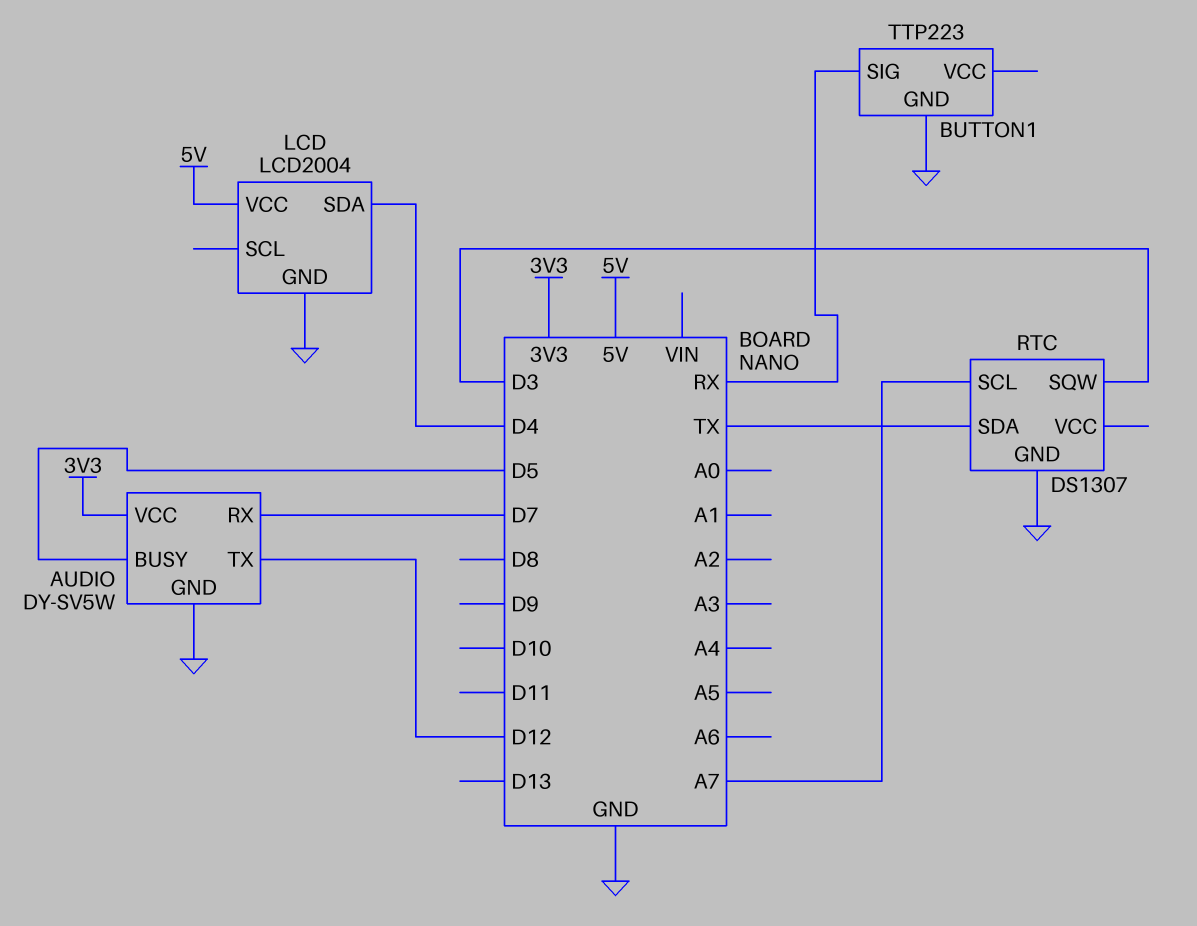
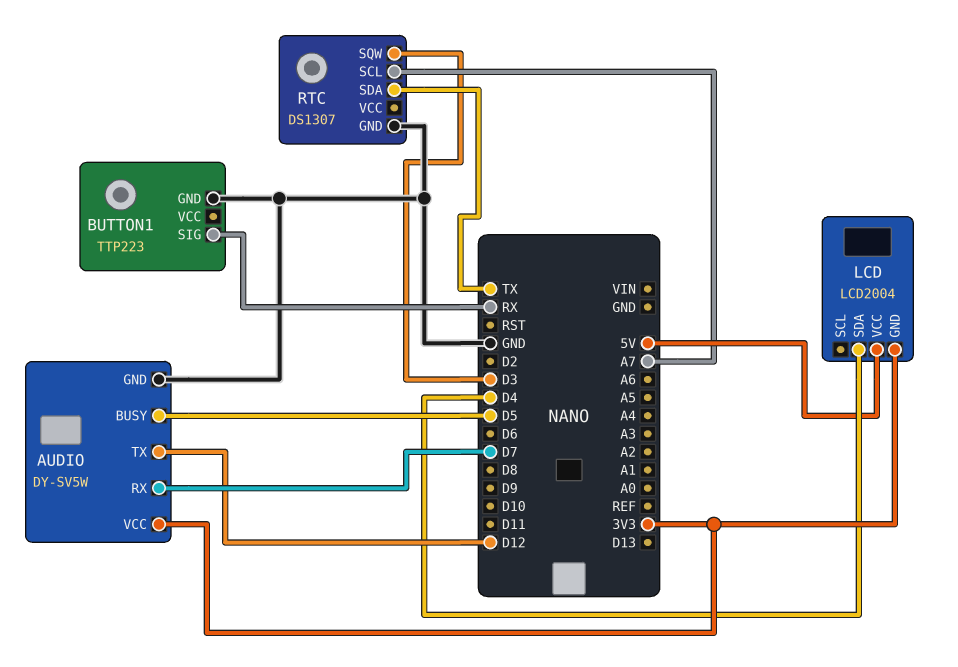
LCD pin GND: GND -> 3V3

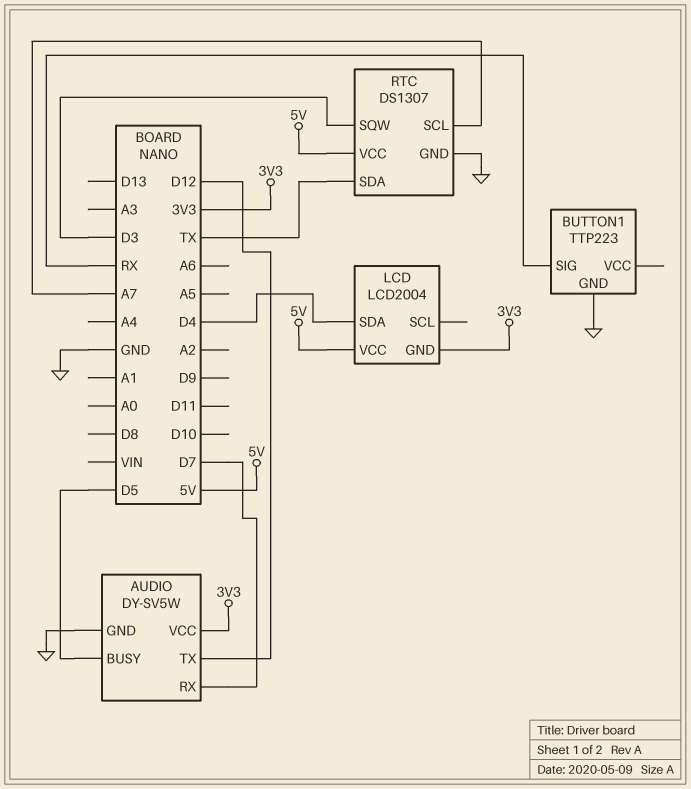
RTC pin VCC: none -> 5V

